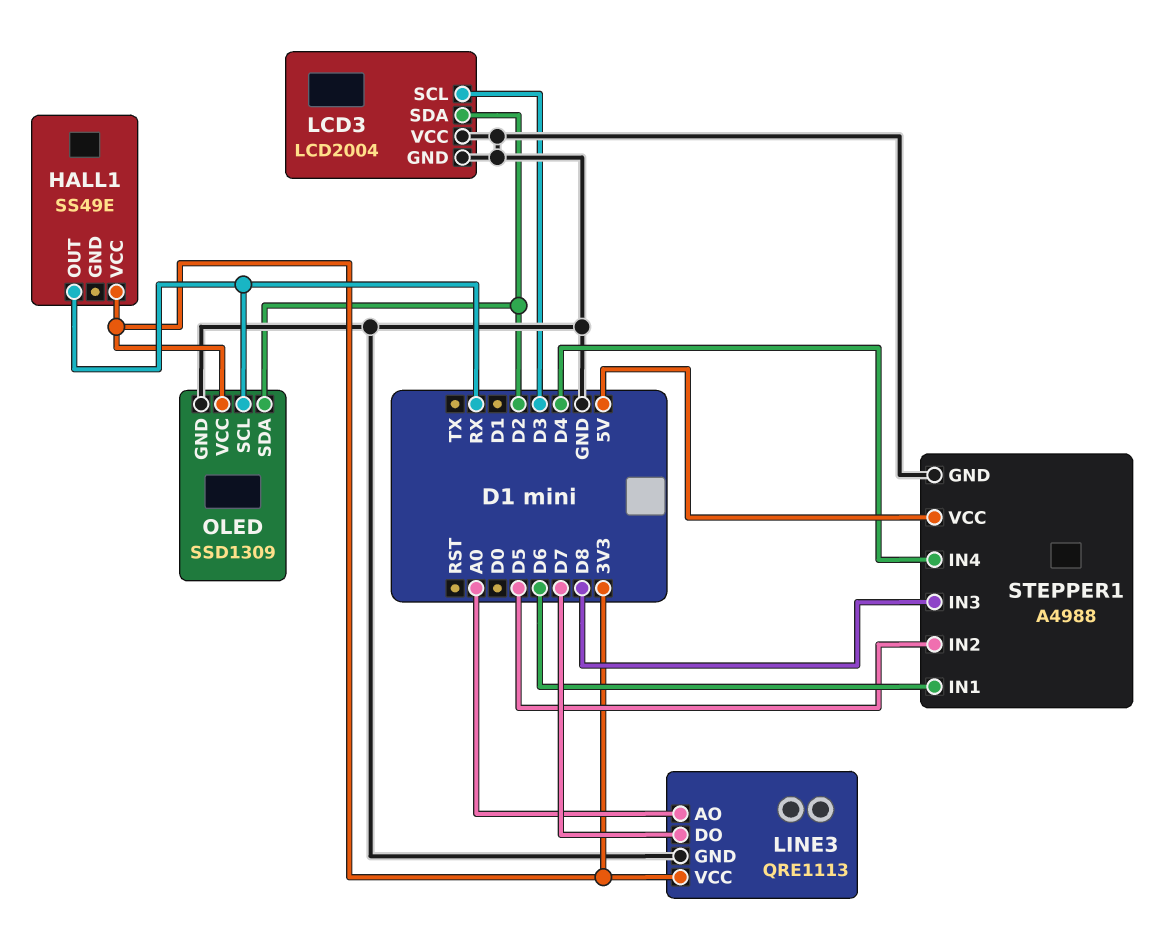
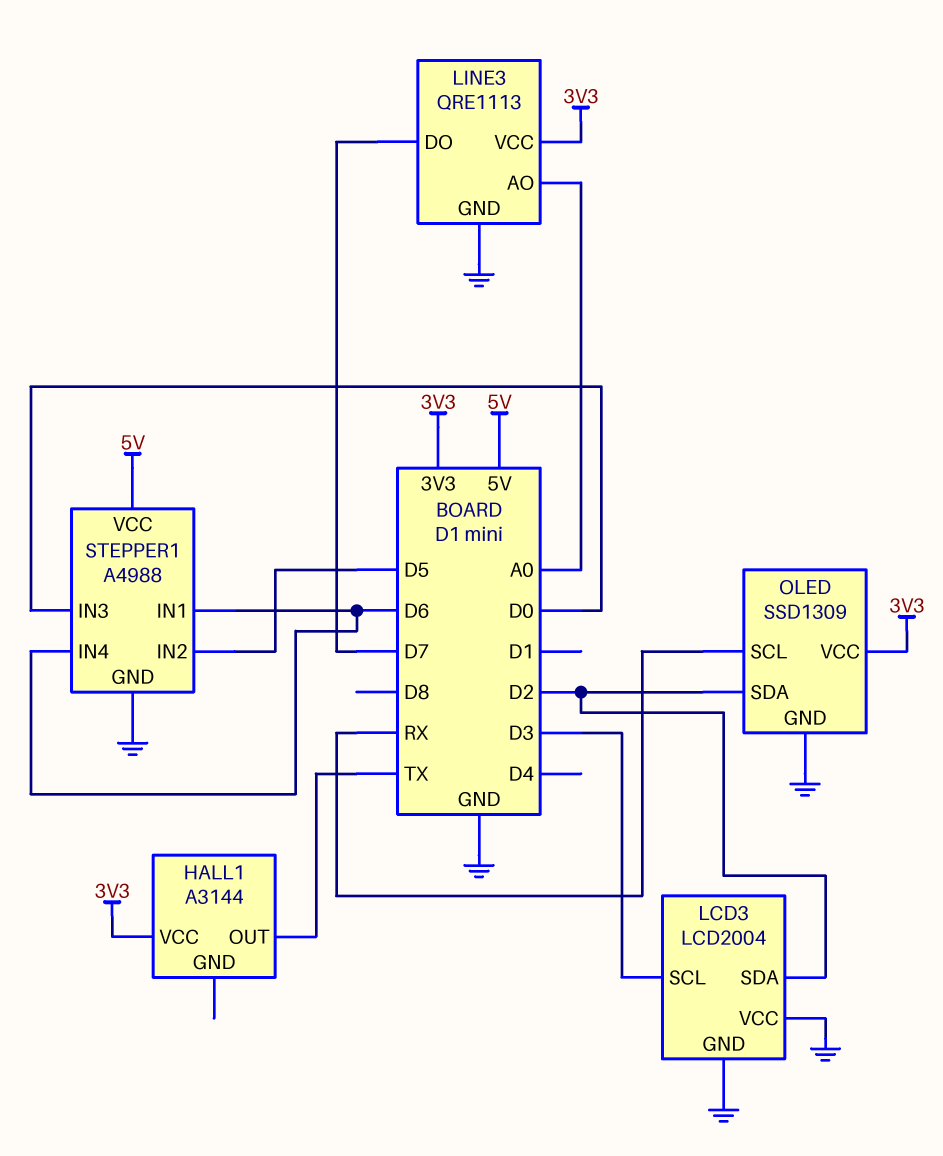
HALL1: SS49E -> A3144
HALL1 pin OUT: RX -> TX
STEPPER1 pin IN3: D8 -> D0
STEPPER1 pin IN4: D4 -> D6

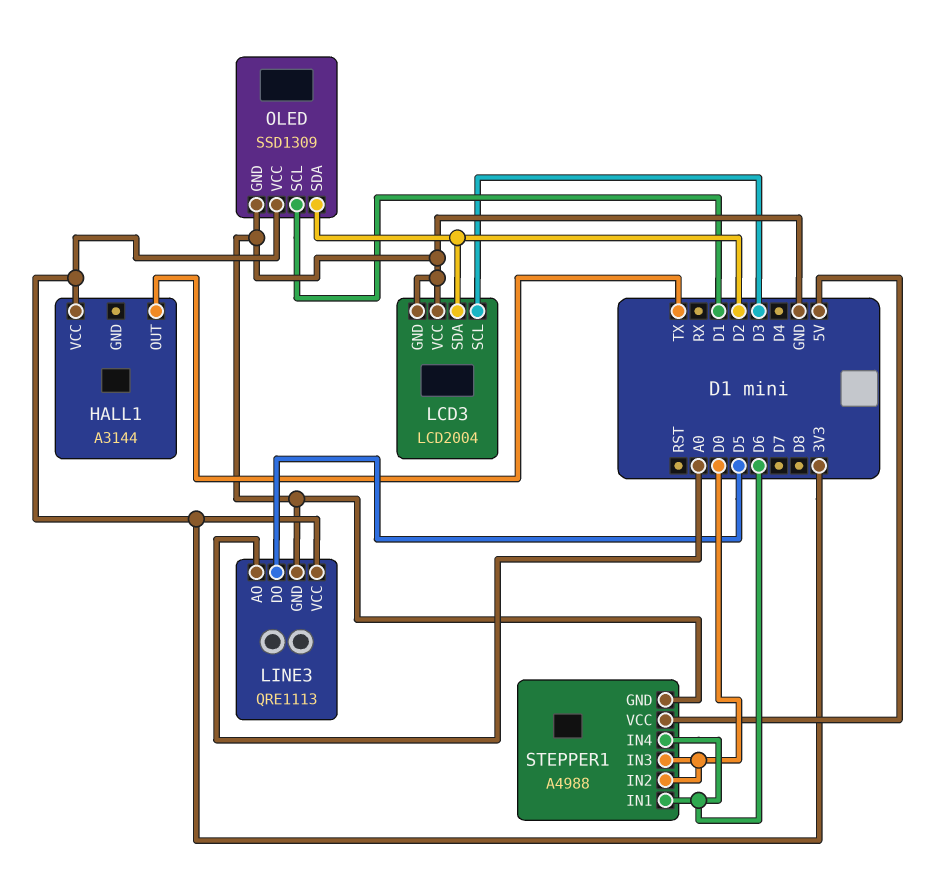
LINE3 pin DO: D7 -> D5
OLED pin SCL: RX -> D1
STEPPER1 pin IN2: D5 -> D0

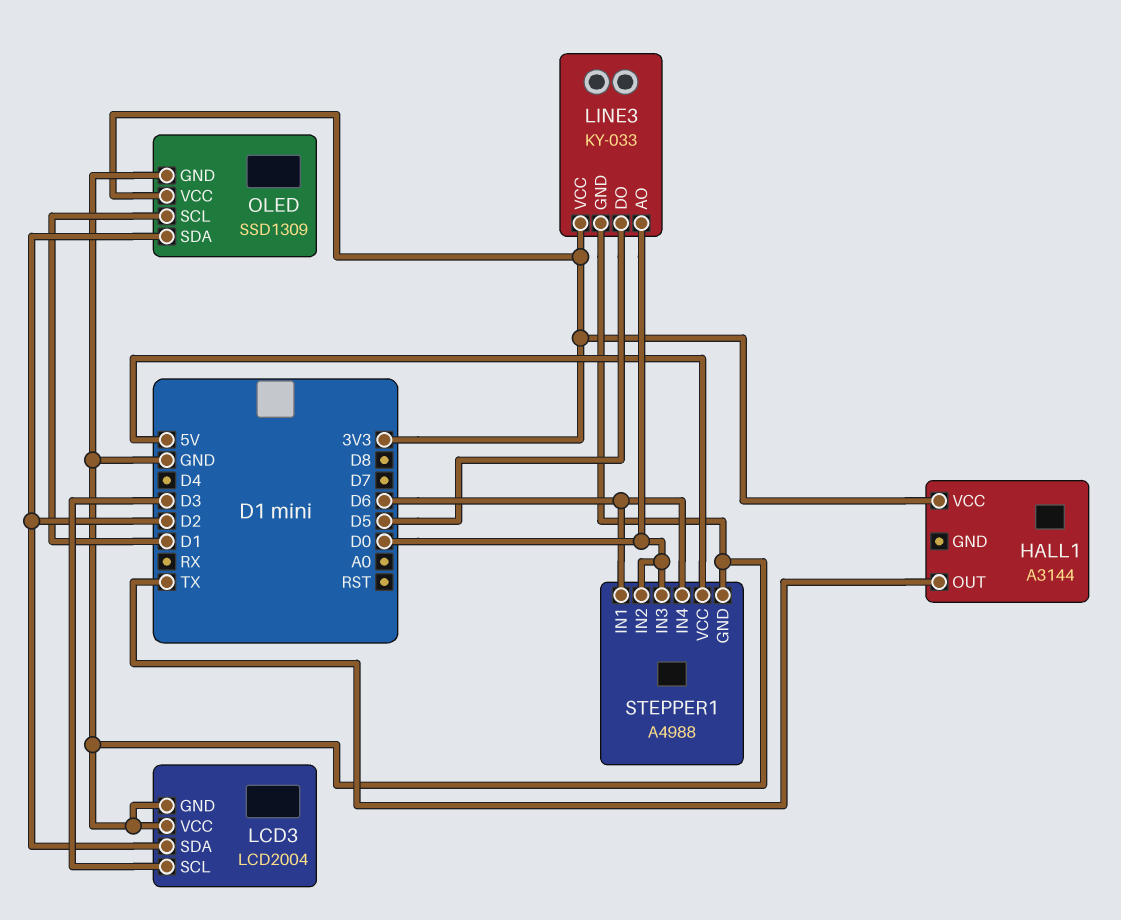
LINE3: QRE1113 -> KY-033
LINE3 pin AO: A0 -> D0

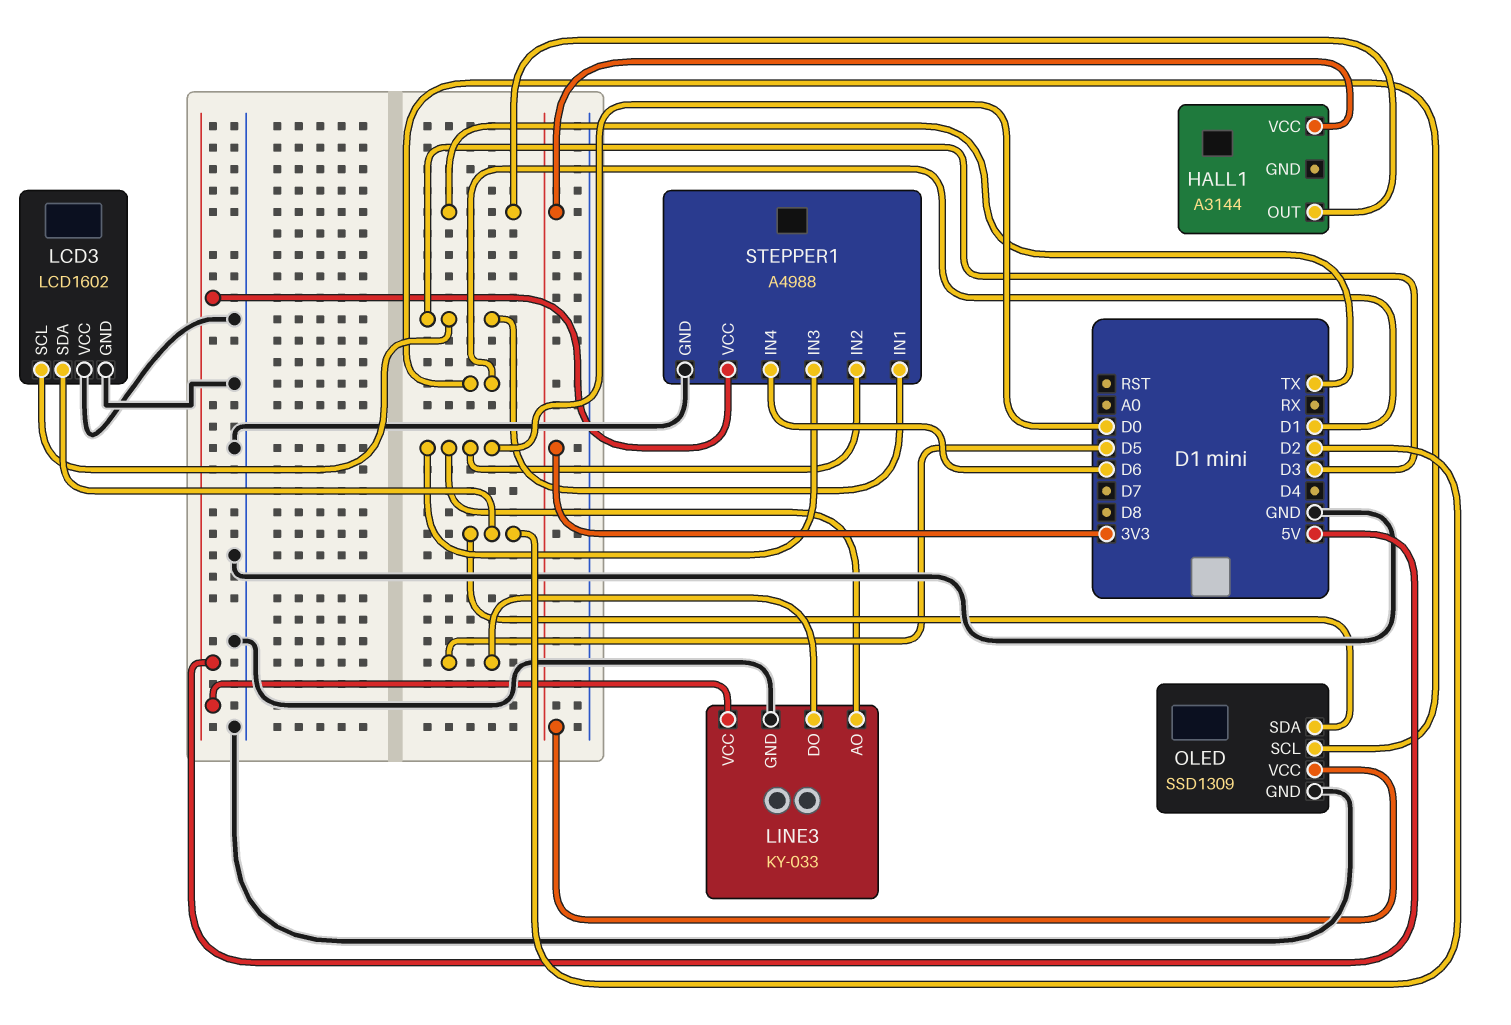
LCD3: LCD2004 -> LCD1602
LINE3 pin VCC: 3V3 -> 5V
STEPPER1 pin IN1: D6 -> D3

